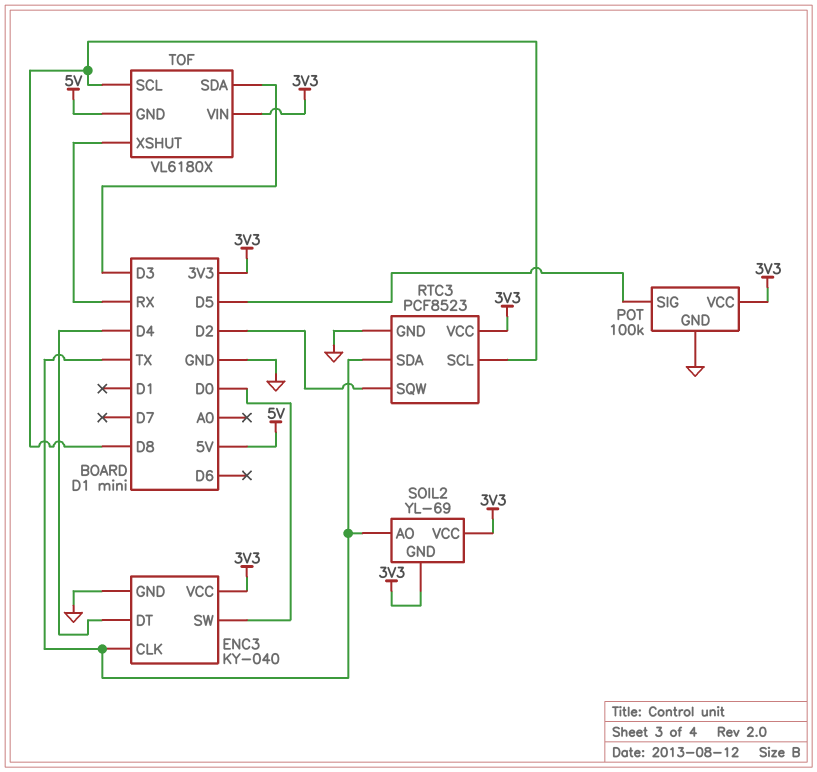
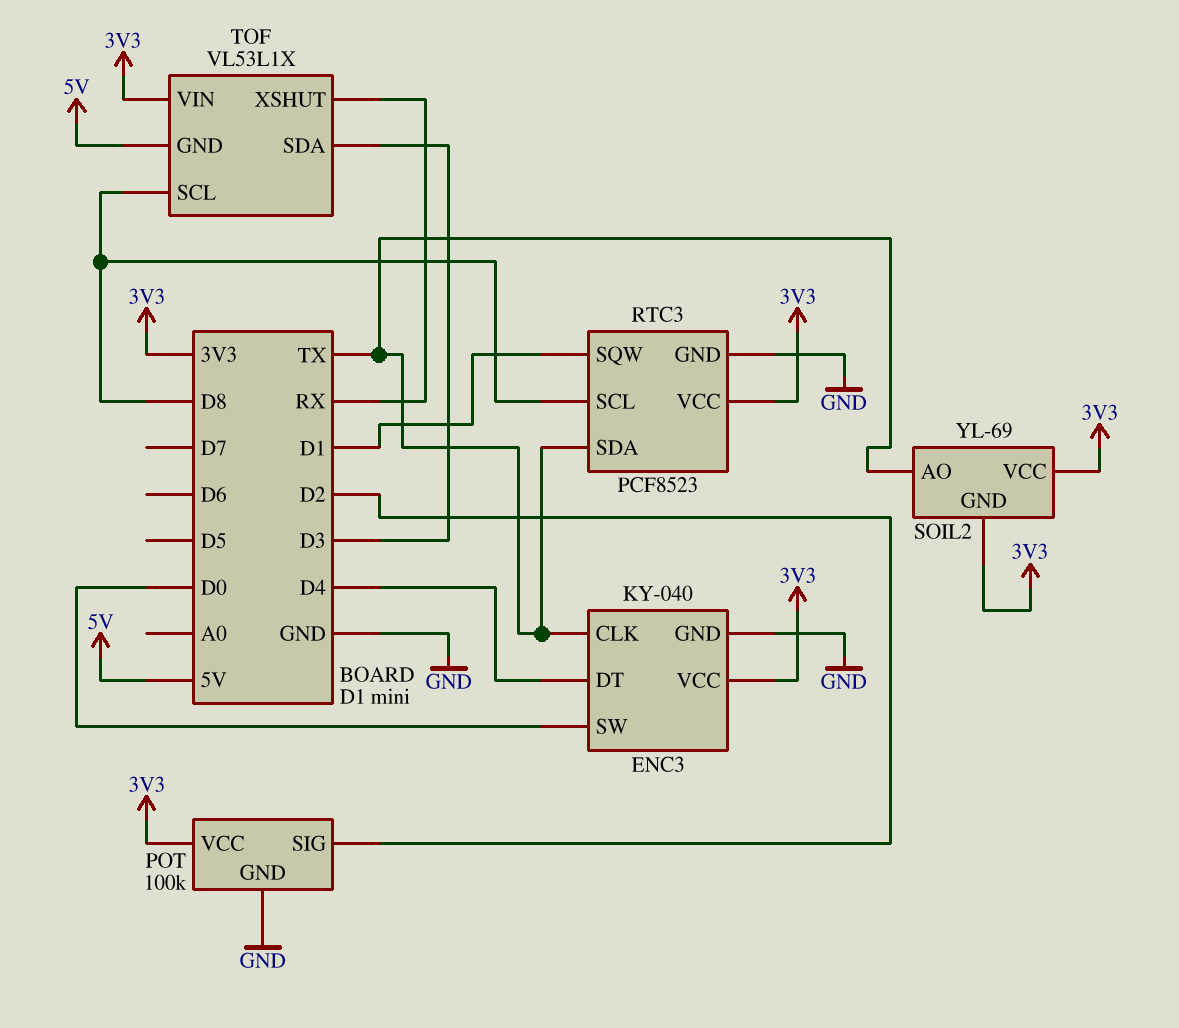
POT pin SIG: D5 -> D2
RTC3 pin SQW: D2 -> D1
TOF: VL6180X -> VL53L1X

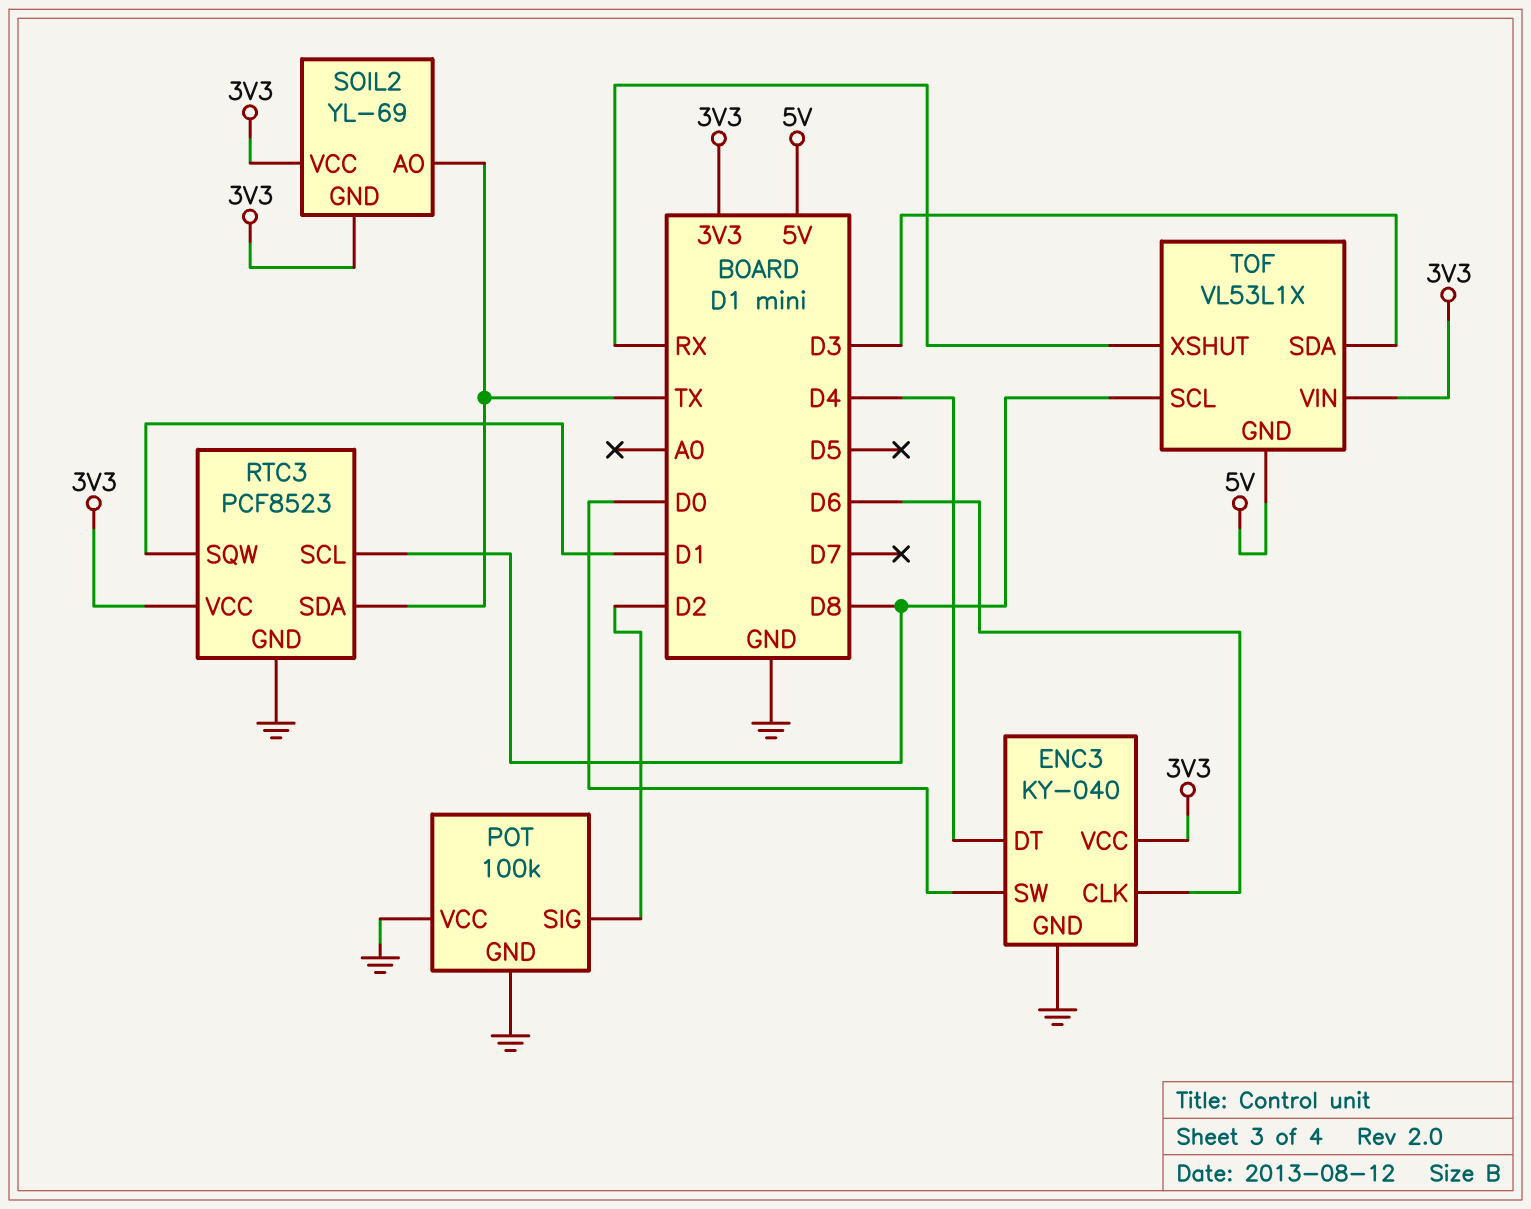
ENC3 pin CLK: TX -> D6
POT pin VCC: 3V3 -> GND

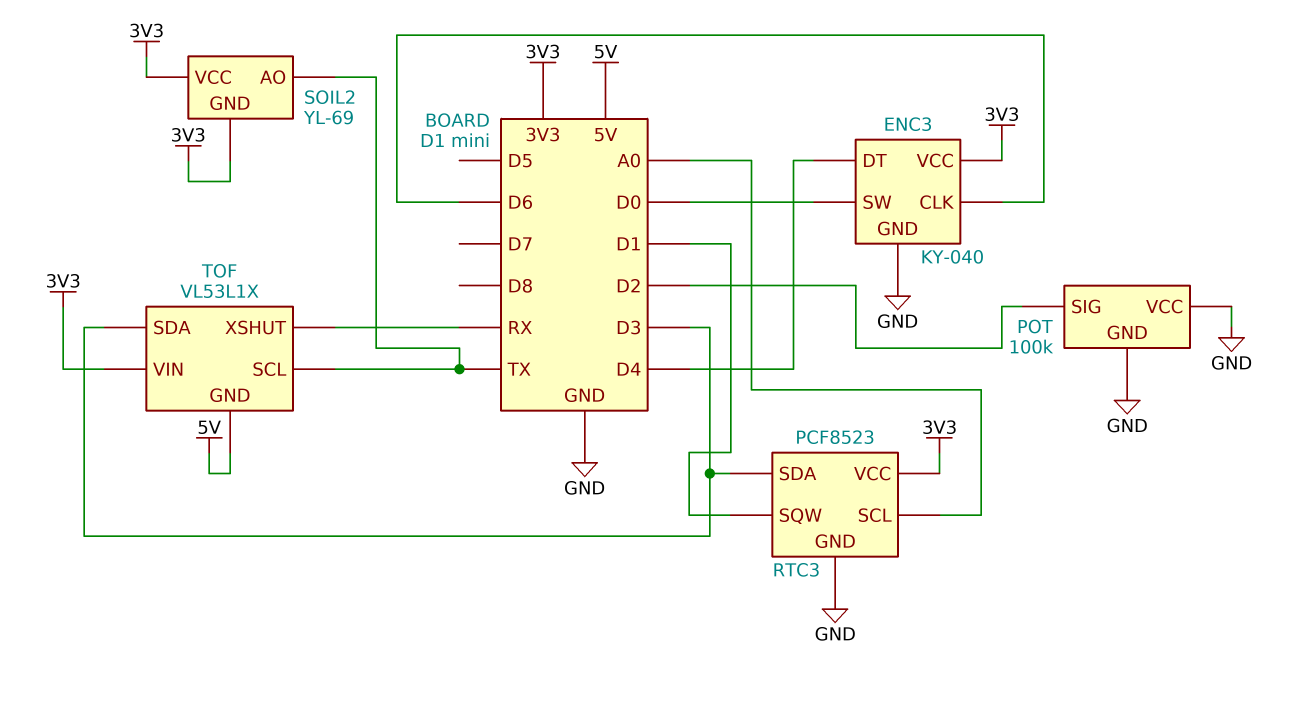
RTC3 pin SCL: D8 -> A0
RTC3 pin SDA: TX -> D3
TOF pin SCL: D8 -> TX

